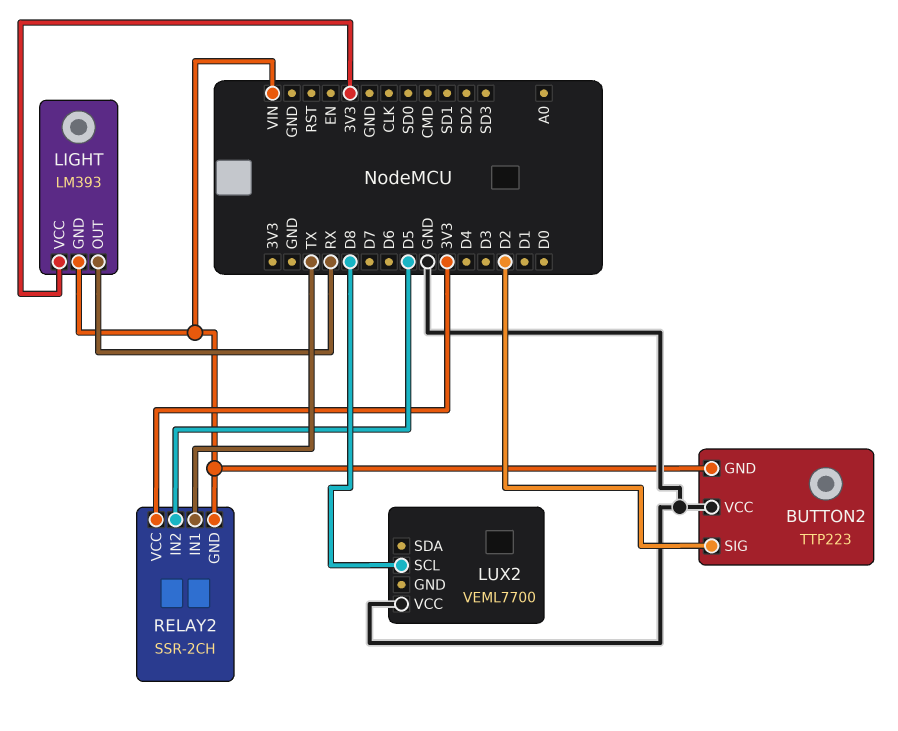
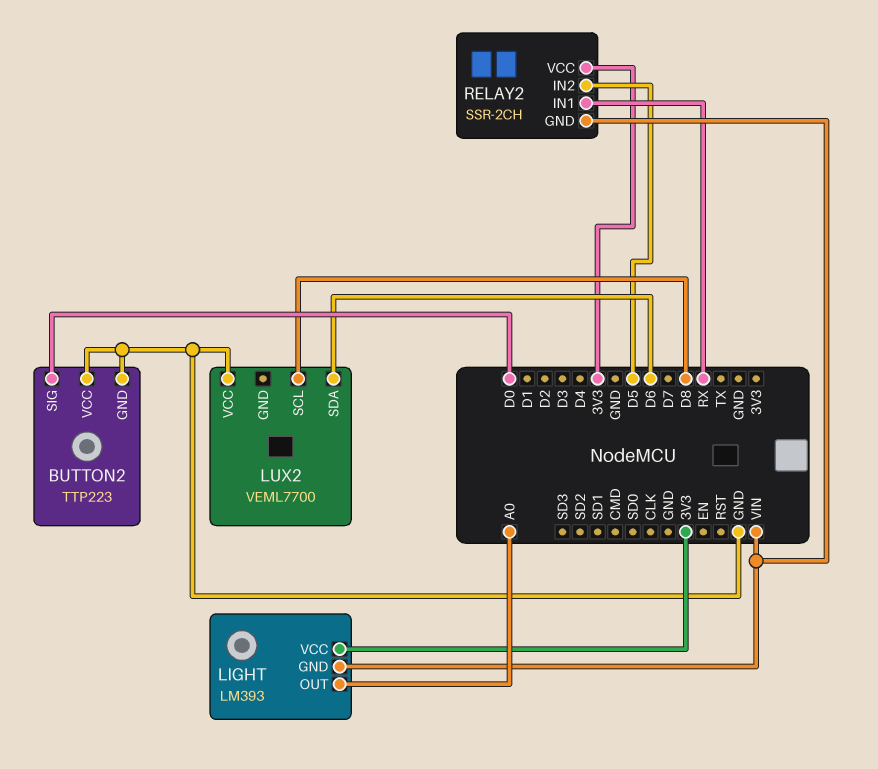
BUTTON2 pin GND: VIN -> GND
BUTTON2 pin SIG: D2 -> D0
LIGHT pin OUT: RX -> A0
LUX2 pin SDA: none -> D6
RELAY2 pin IN1: TX -> RX

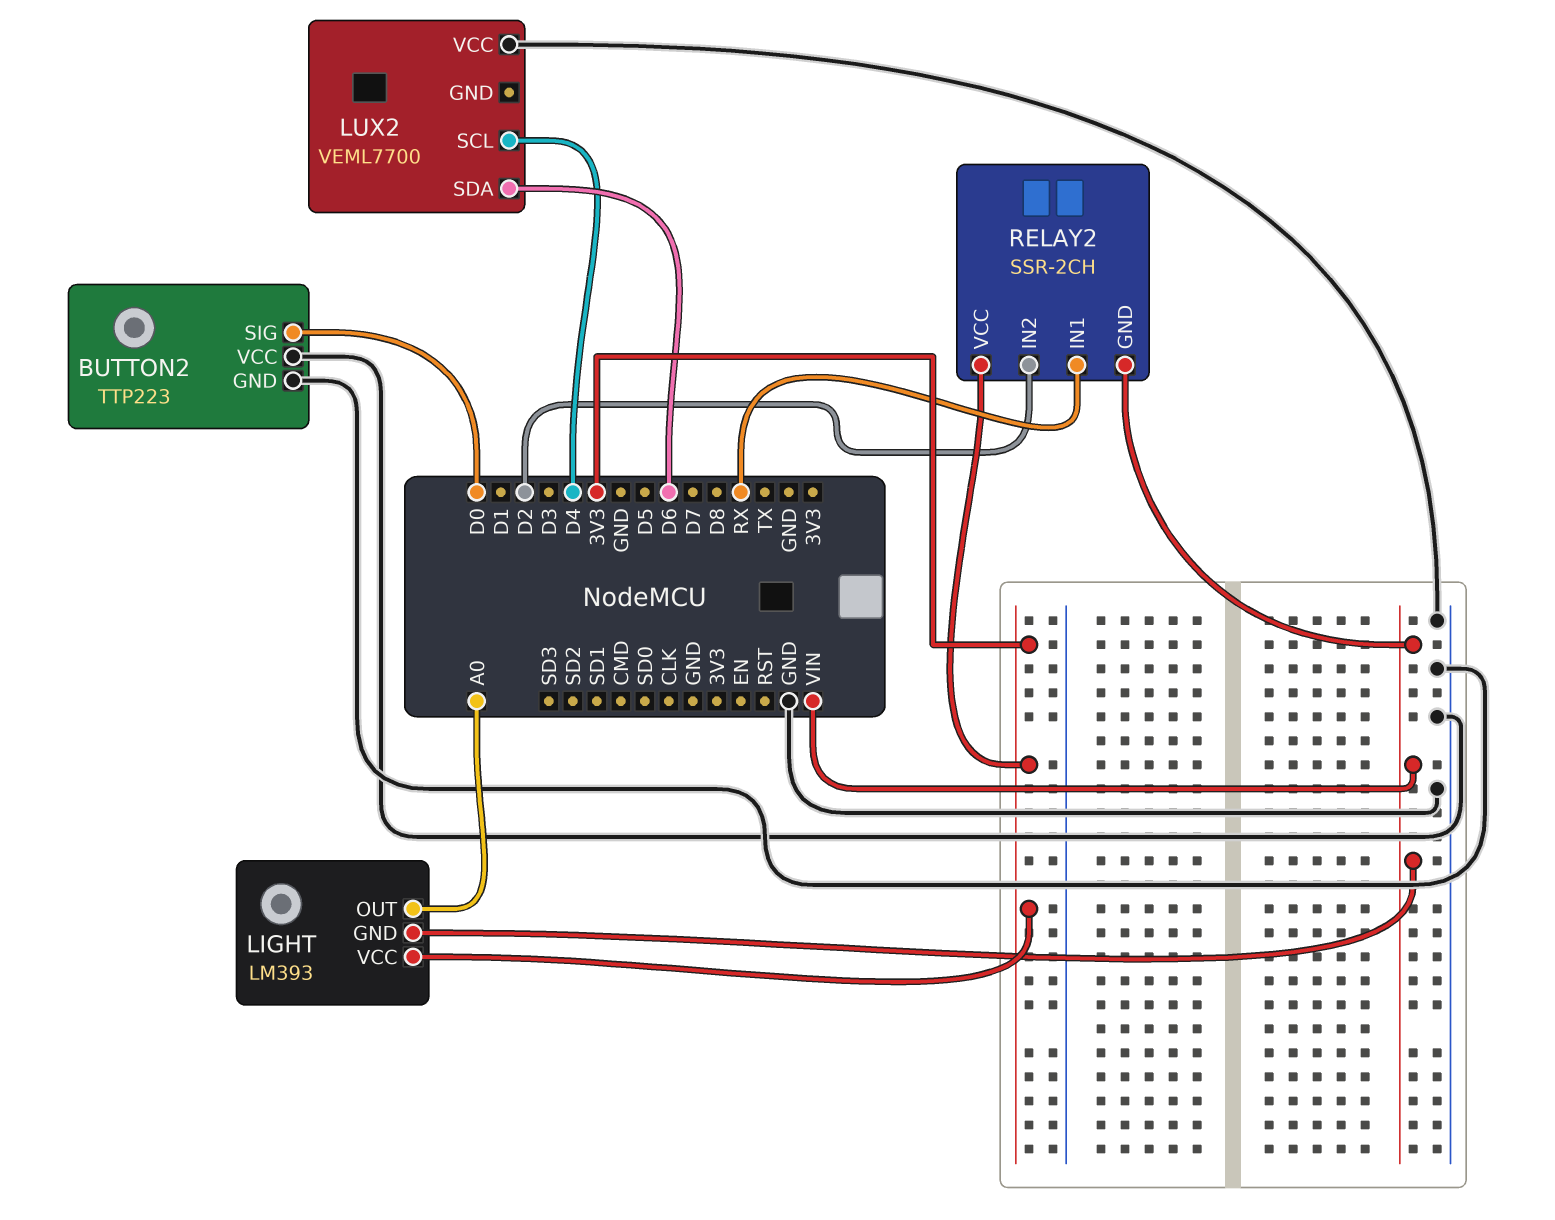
LUX2 pin SCL: D8 -> D4
RELAY2 pin IN2: D5 -> D2

